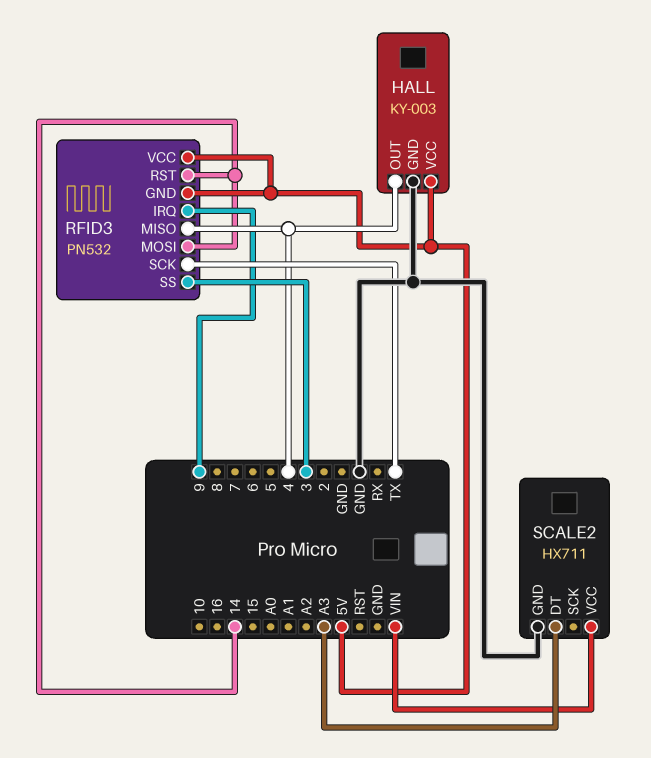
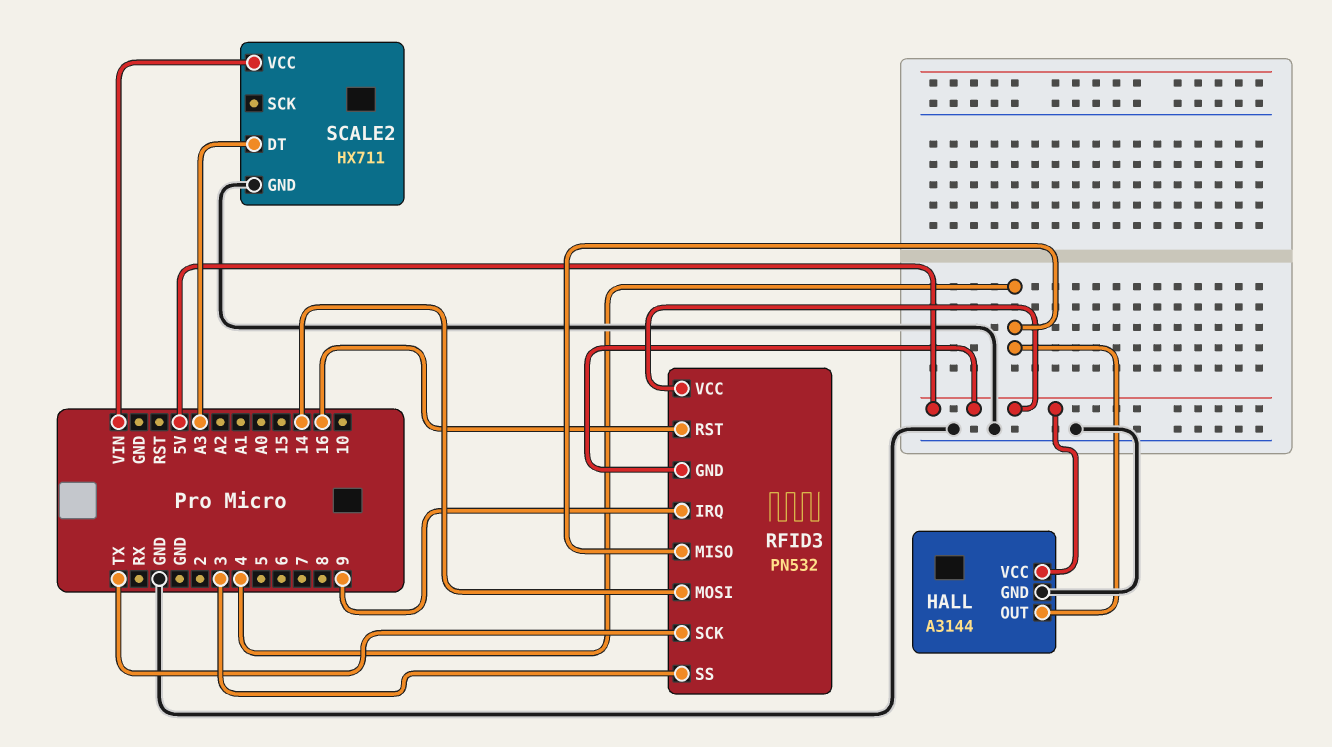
HALL: KY-003 -> A3144
RFID3 pin RST: 14 -> 16

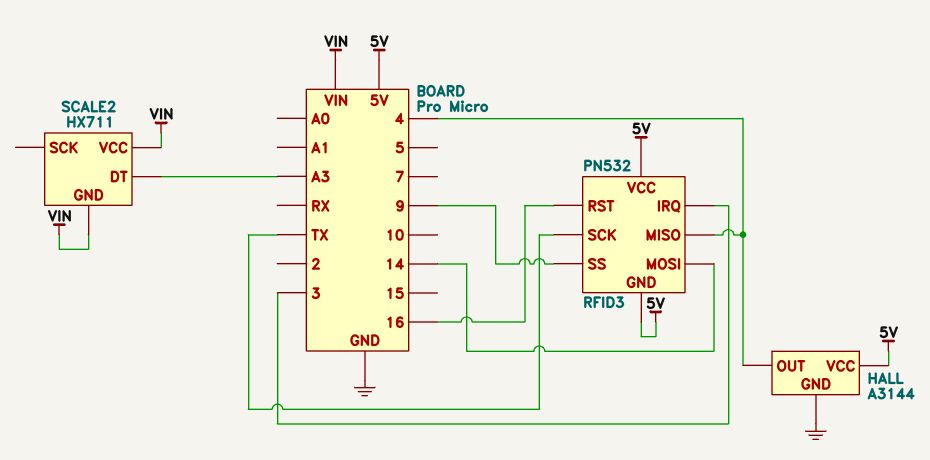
RFID3 pin IRQ: 9 -> 3
RFID3 pin SS: 3 -> 9
SCALE2 pin GND: GND -> VIN

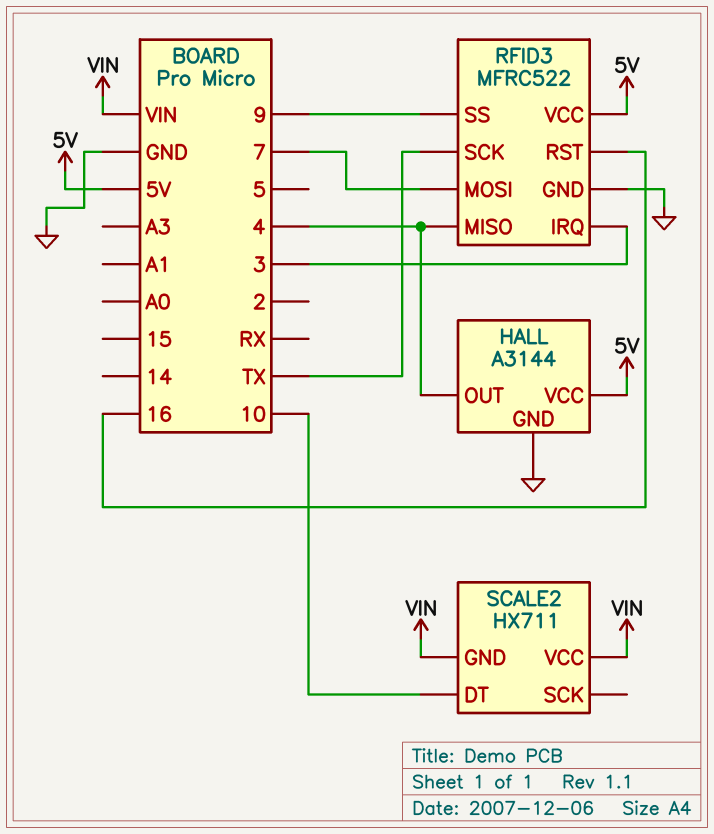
RFID3: PN532 -> MFRC522
RFID3 pin GND: 5V -> GND
RFID3 pin MOSI: 14 -> 7
SCALE2 pin DT: A3 -> 10

